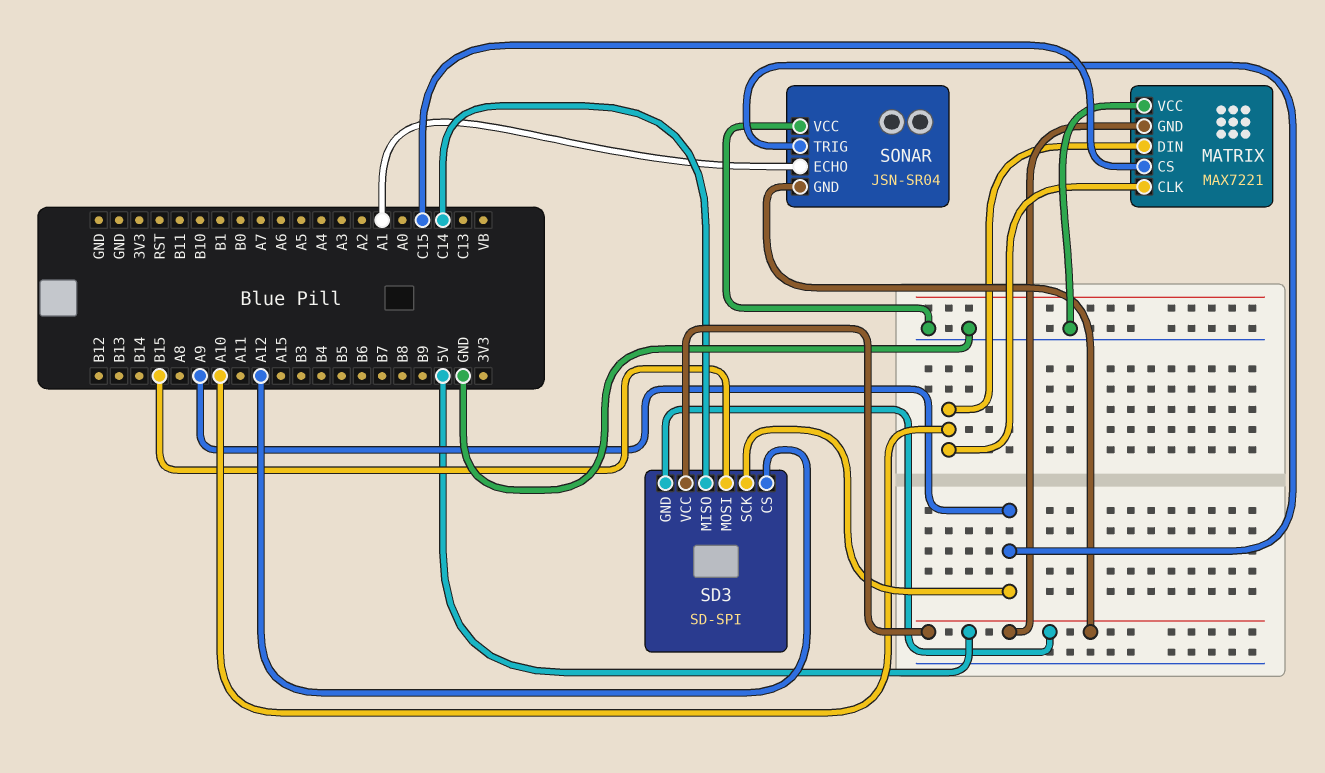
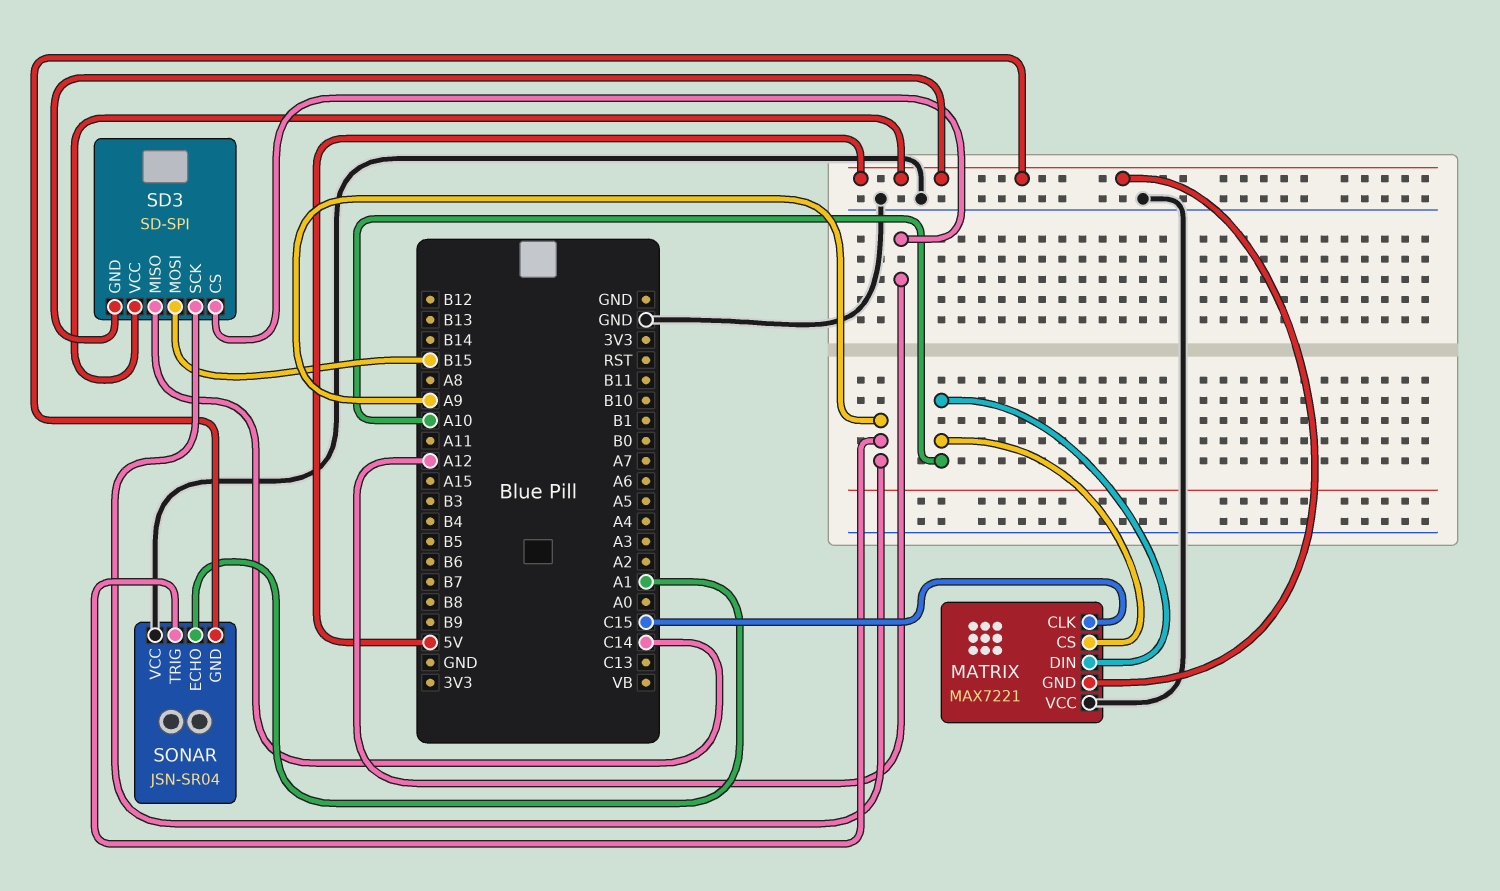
MATRIX pin CLK: A10 -> C15
MATRIX pin CS: C15 -> A10

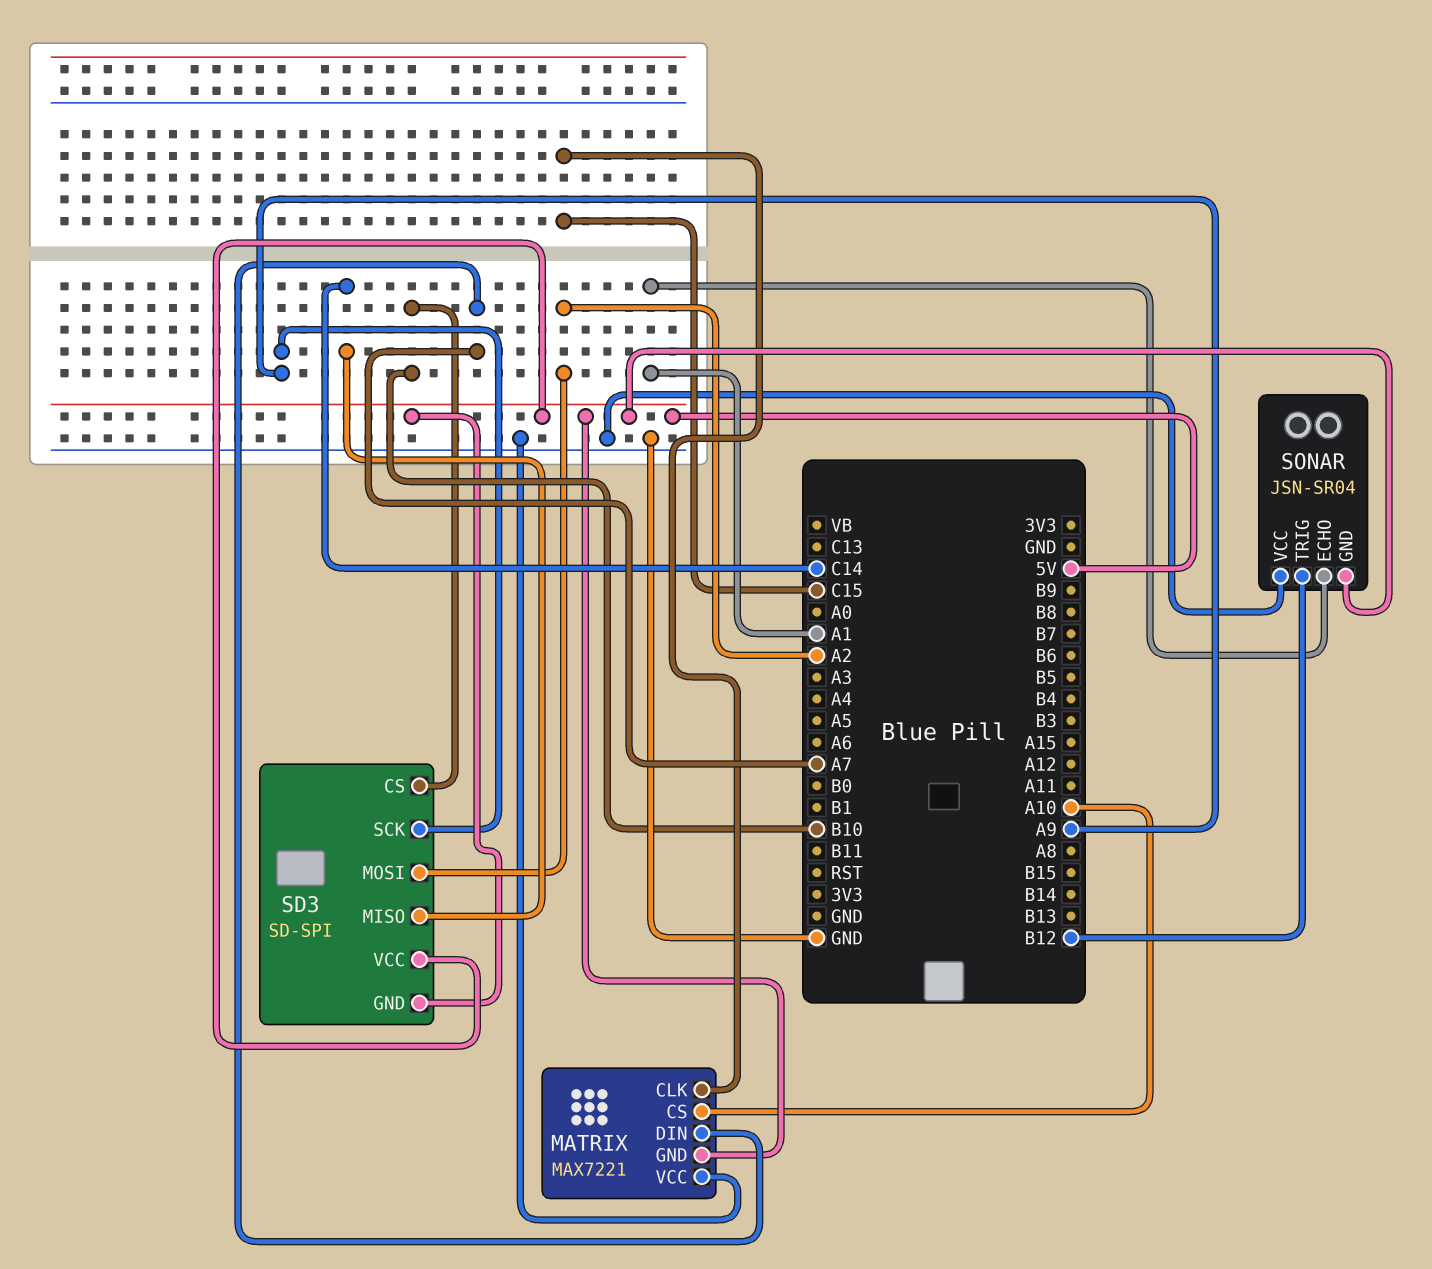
MATRIX pin DIN: A10 -> A7
SD3 pin CS: A12 -> B10
SD3 pin MOSI: B15 -> A2
SONAR pin TRIG: A9 -> B12

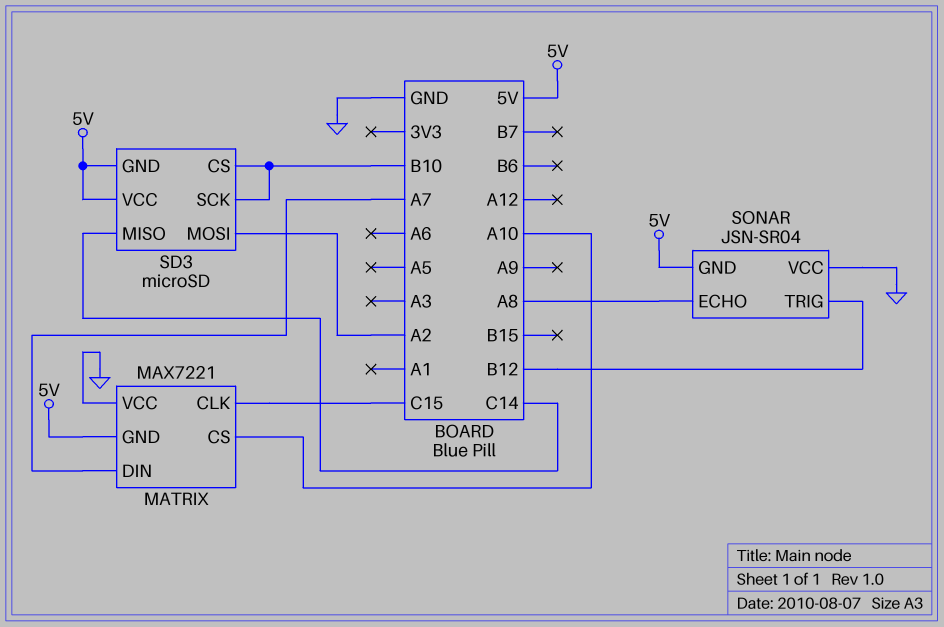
SD3: SD-SPI -> microSD
SD3 pin SCK: A9 -> B10
SONAR pin ECHO: A1 -> A8

